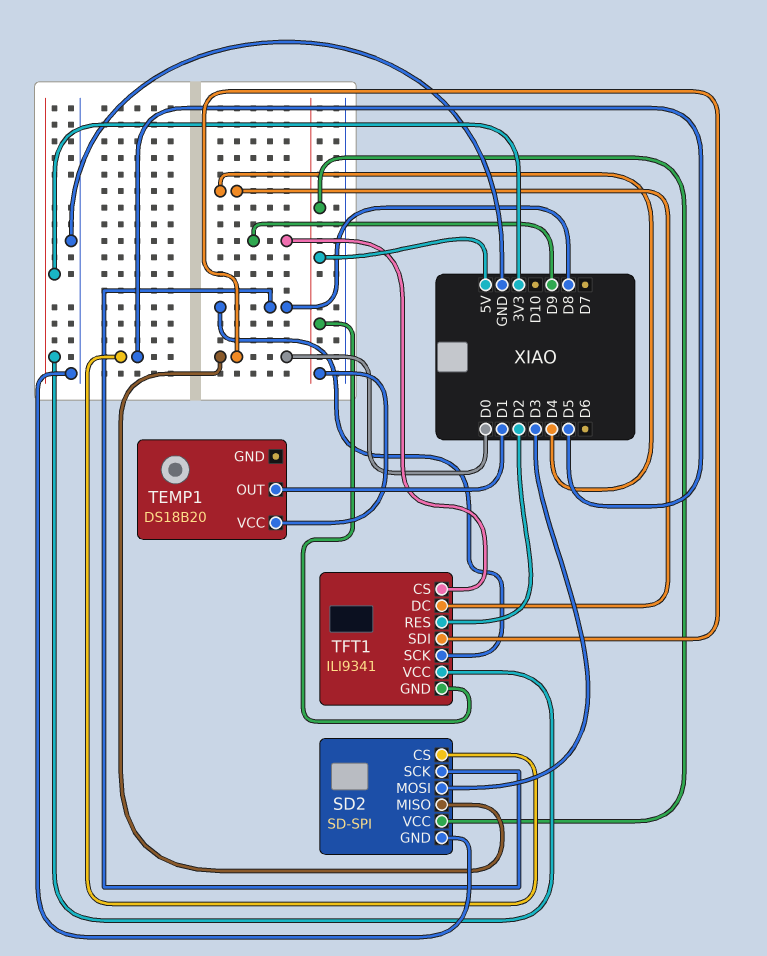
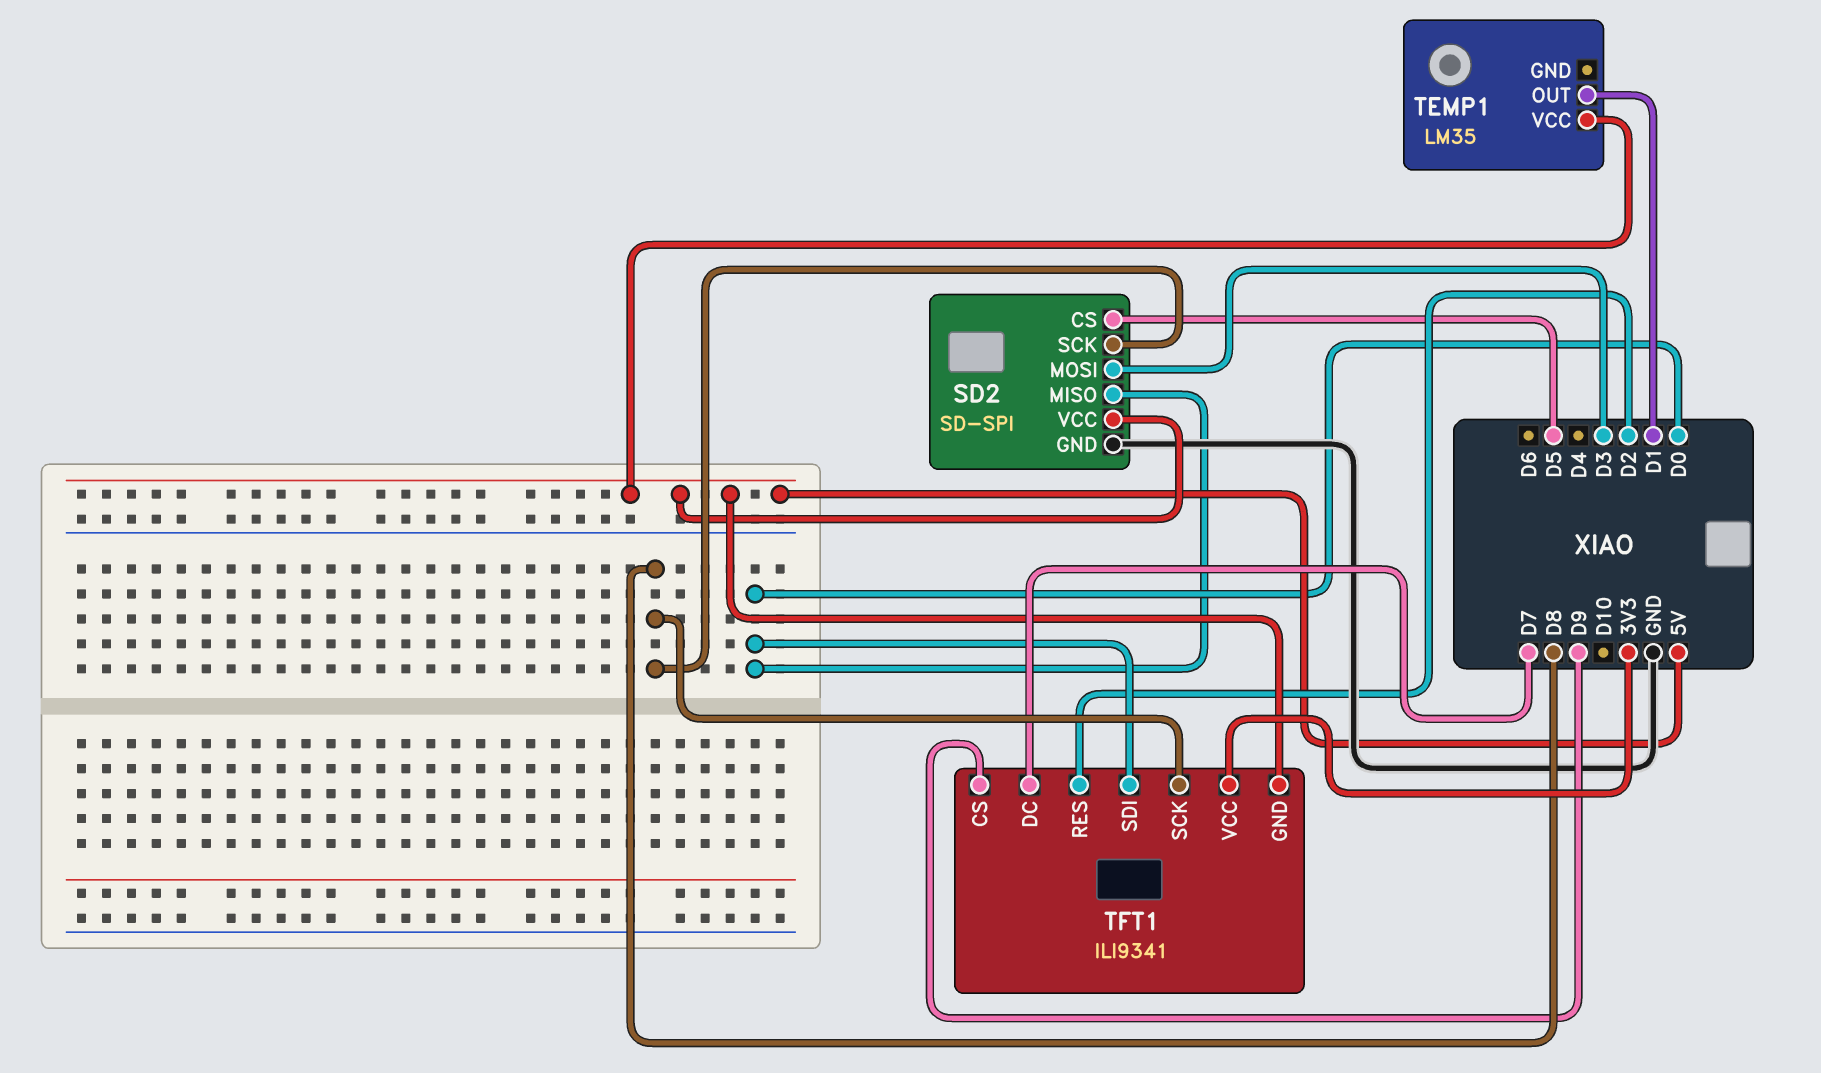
TEMP1: DS18B20 -> LM35
TFT1 pin DC: D4 -> D7

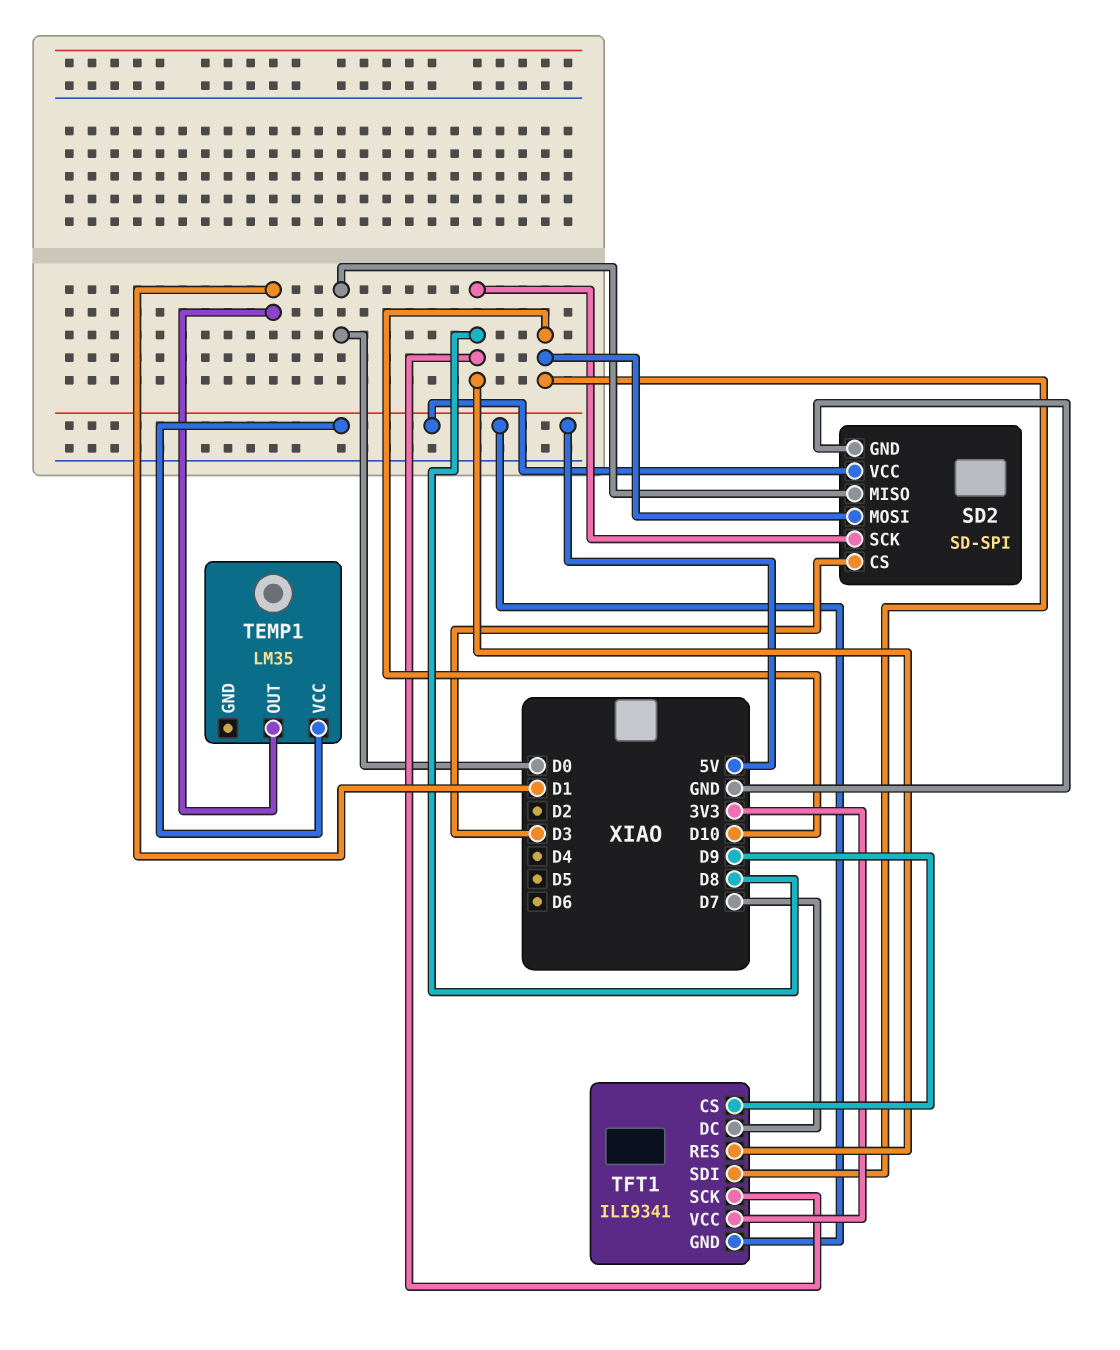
SD2 pin CS: D5 -> D3
SD2 pin MOSI: D3 -> D10
TFT1 pin RES: D2 -> D8
TFT1 pin SDI: D0 -> D10

